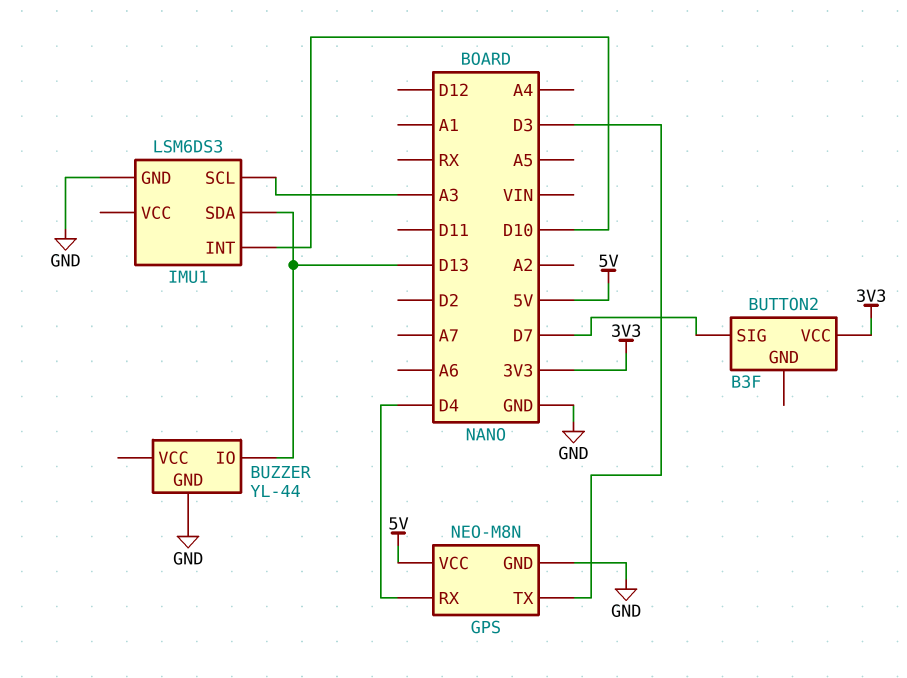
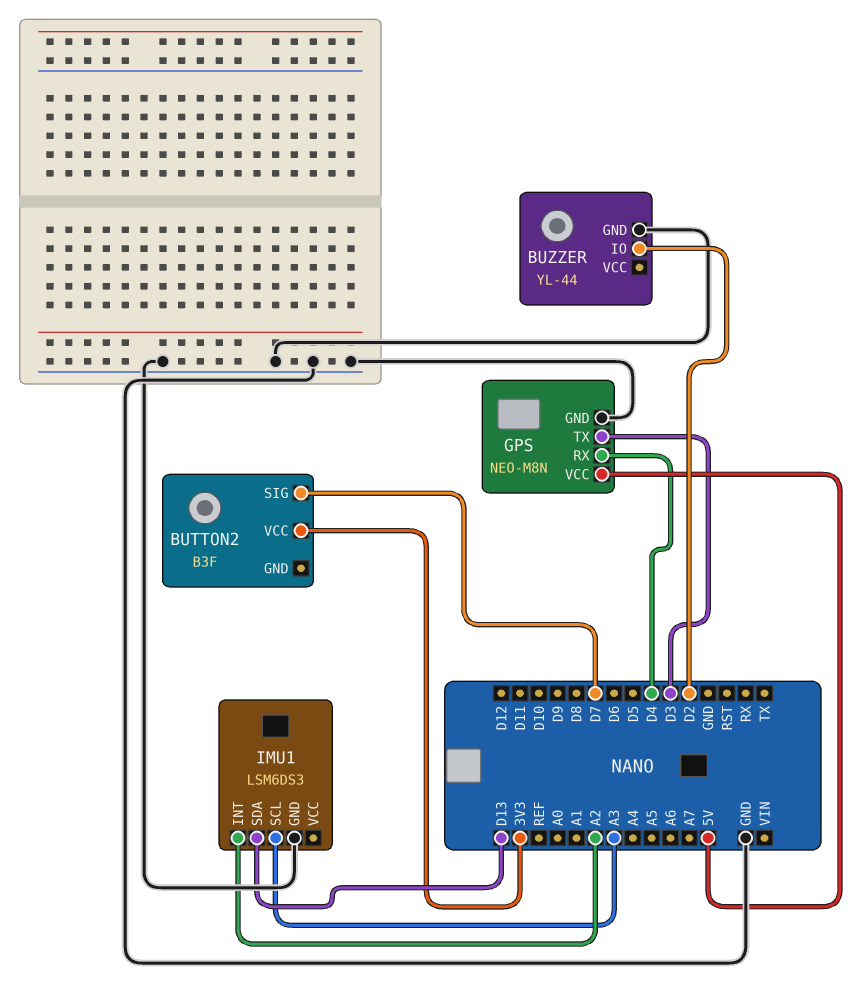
BUZZER pin IO: D13 -> D2
IMU1 pin INT: D10 -> A2

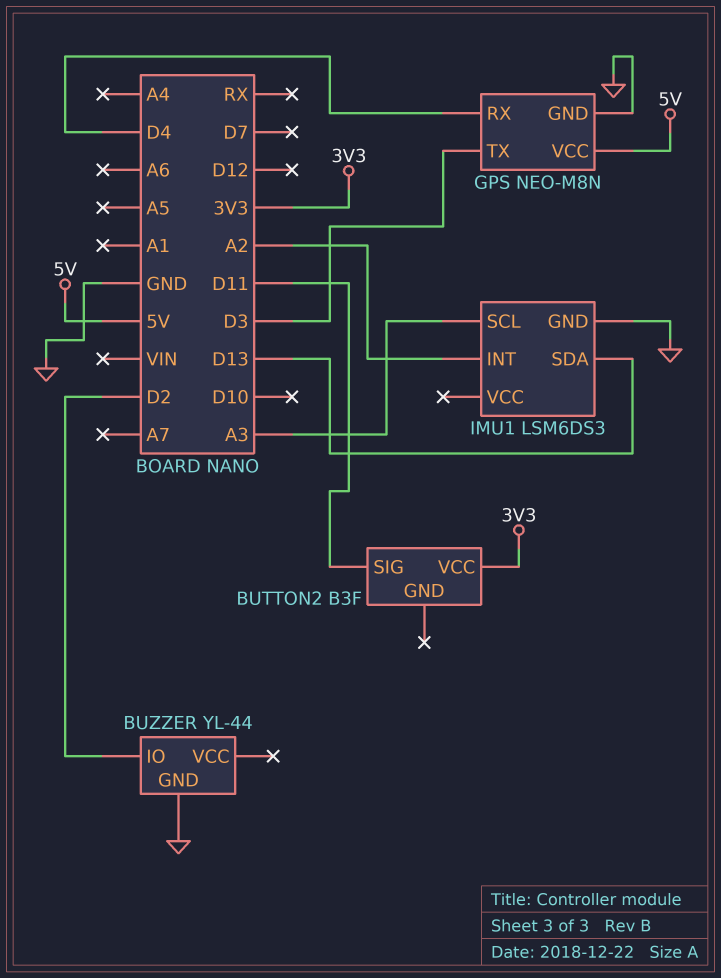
BUTTON2 pin SIG: D7 -> D11

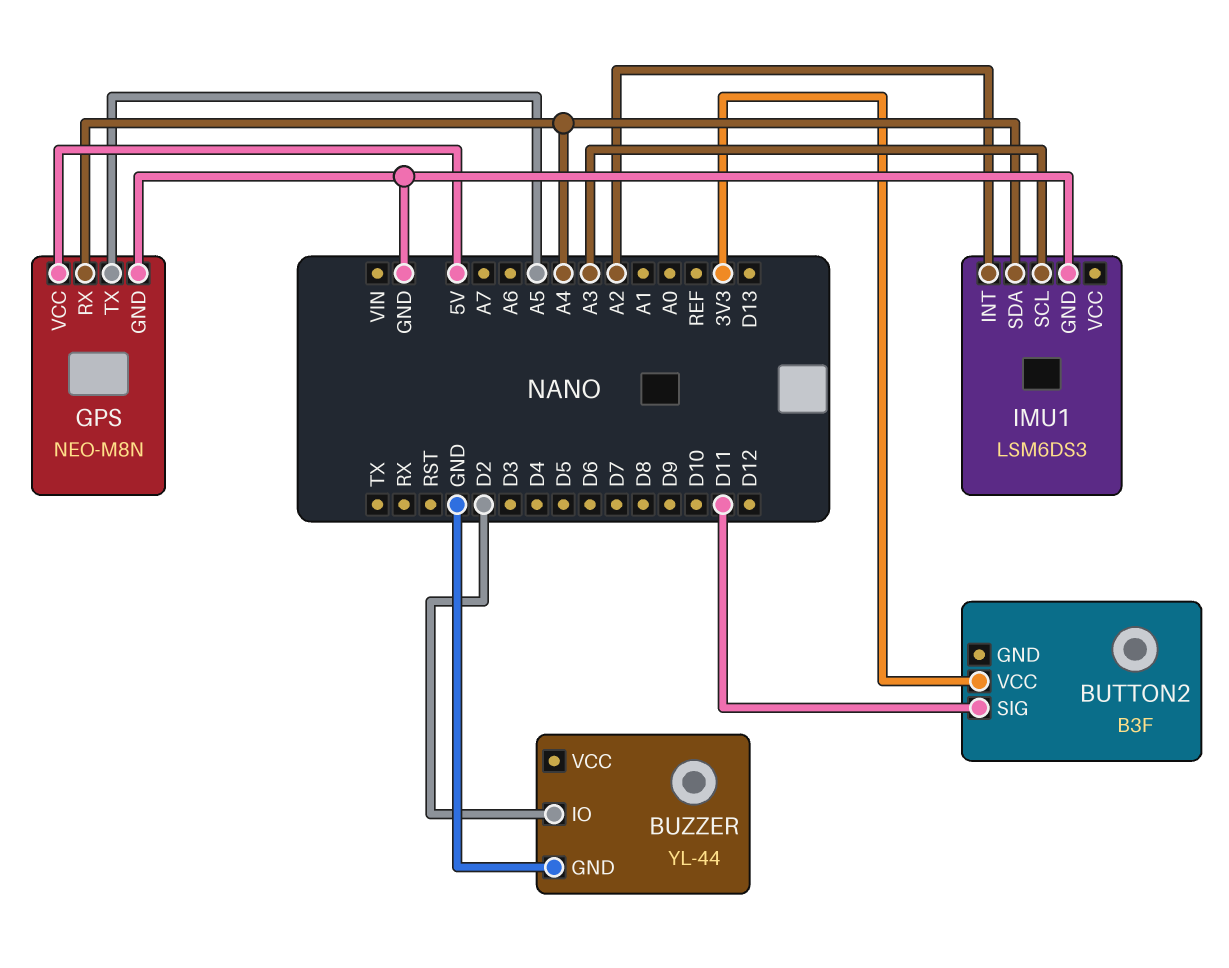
GPS pin RX: D4 -> A4
GPS pin TX: D3 -> A5
IMU1 pin SDA: D13 -> A4

